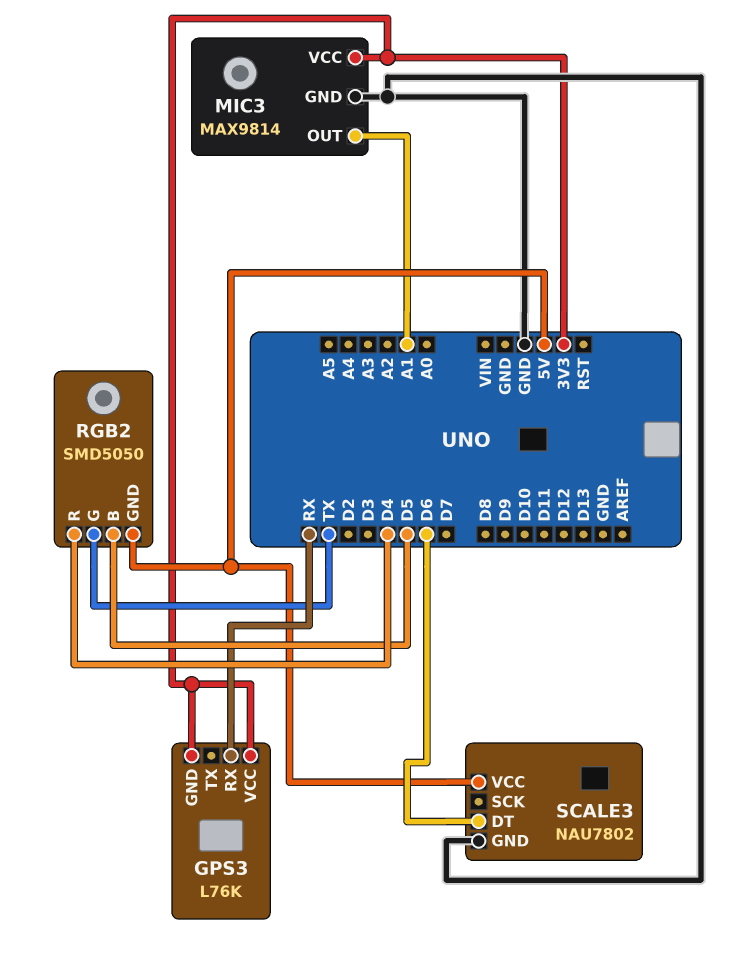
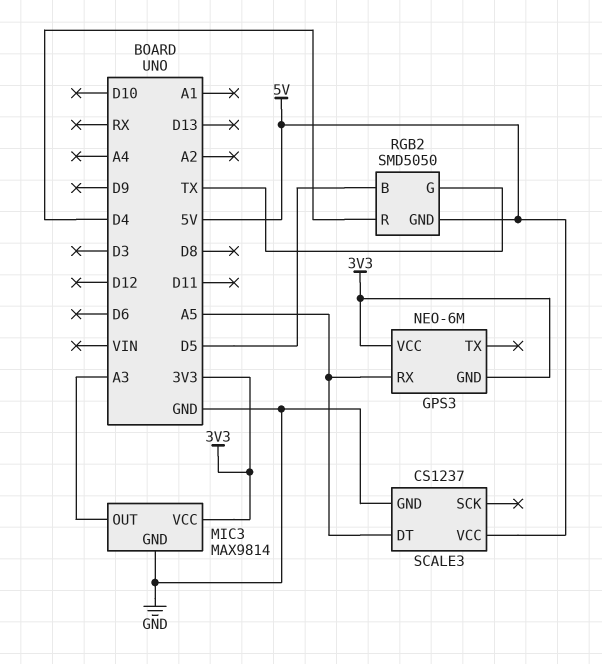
GPS3: L76K -> NEO-6M
GPS3 pin RX: RX -> A5
MIC3 pin OUT: A1 -> A3
SCALE3: NAU7802 -> CS1237
SCALE3 pin DT: D6 -> A5

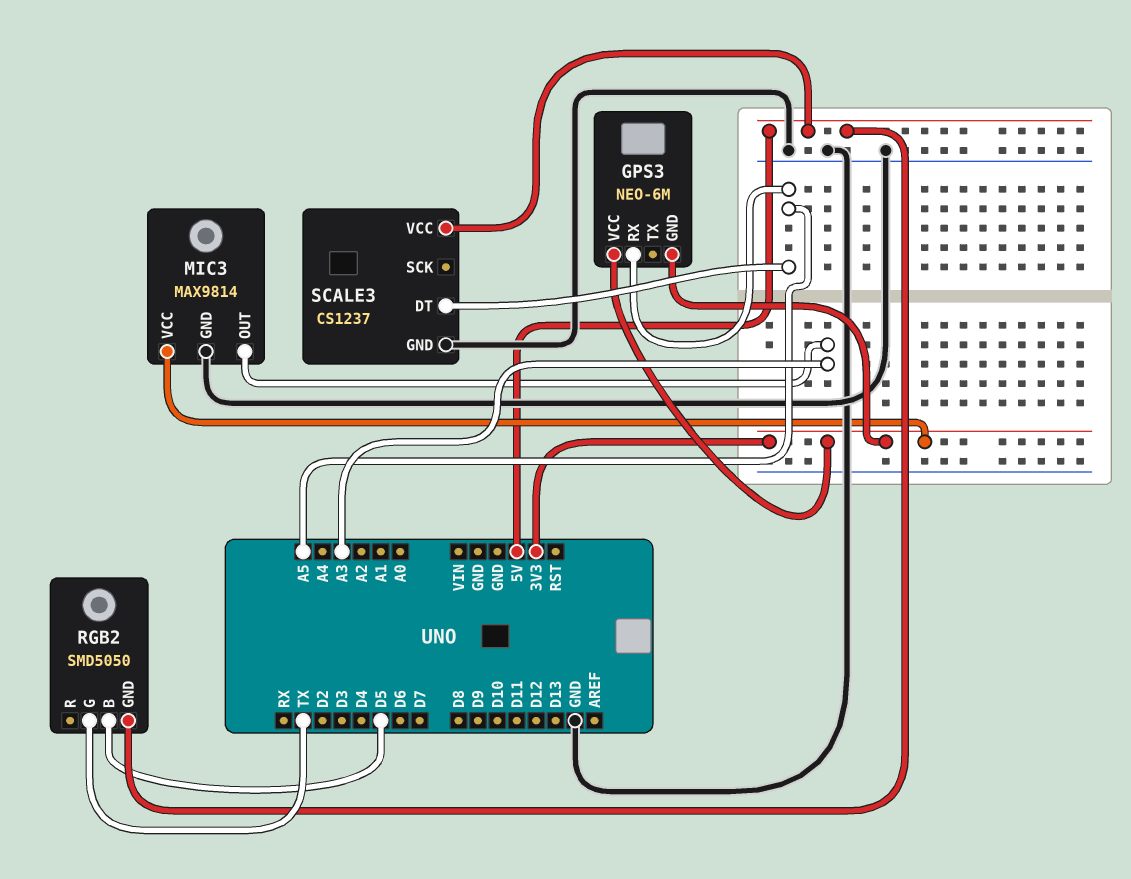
RGB2 pin R: D4 -> none

